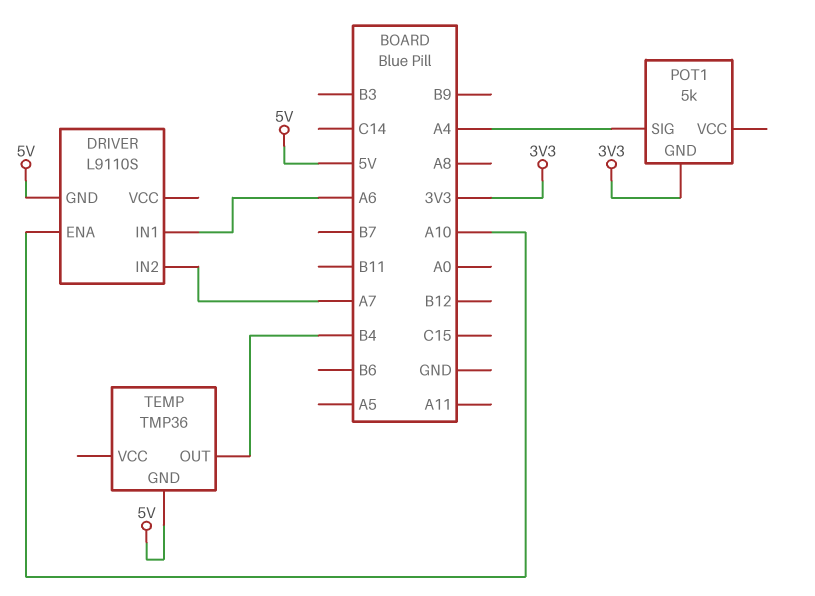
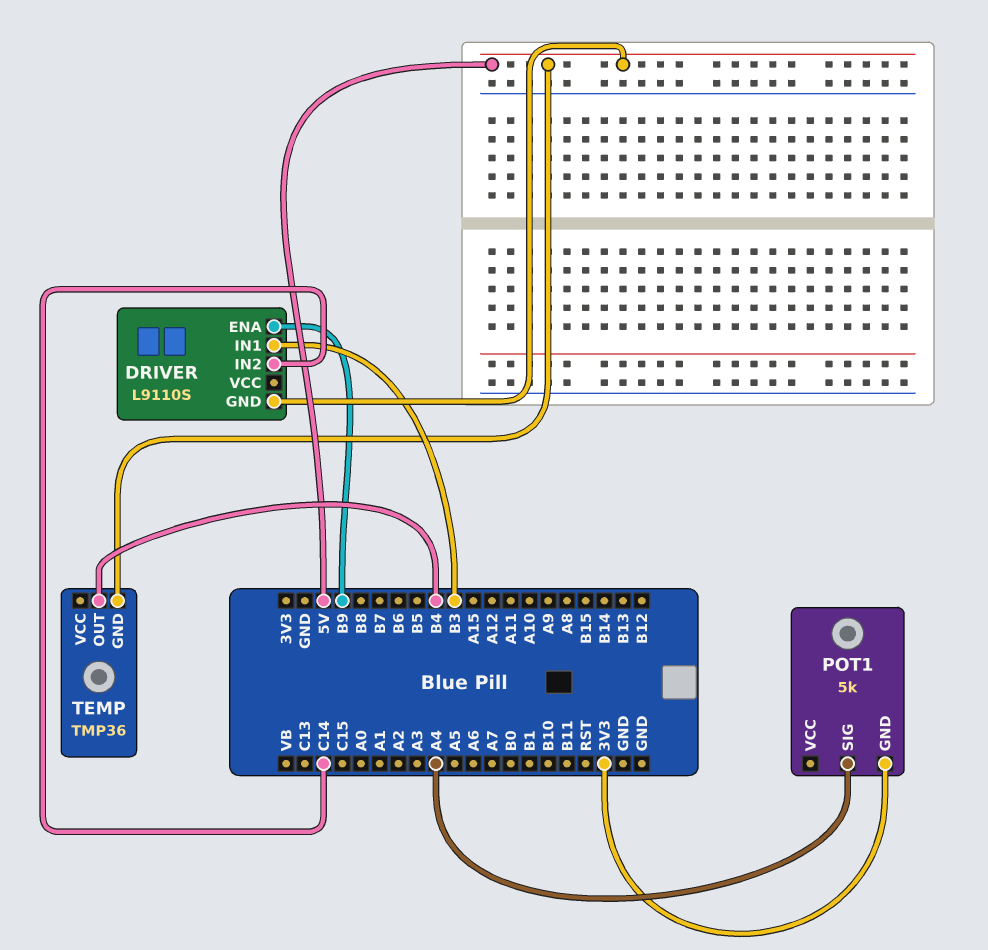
DRIVER pin ENA: A10 -> B9
DRIVER pin IN1: A6 -> B3
DRIVER pin IN2: A7 -> C14

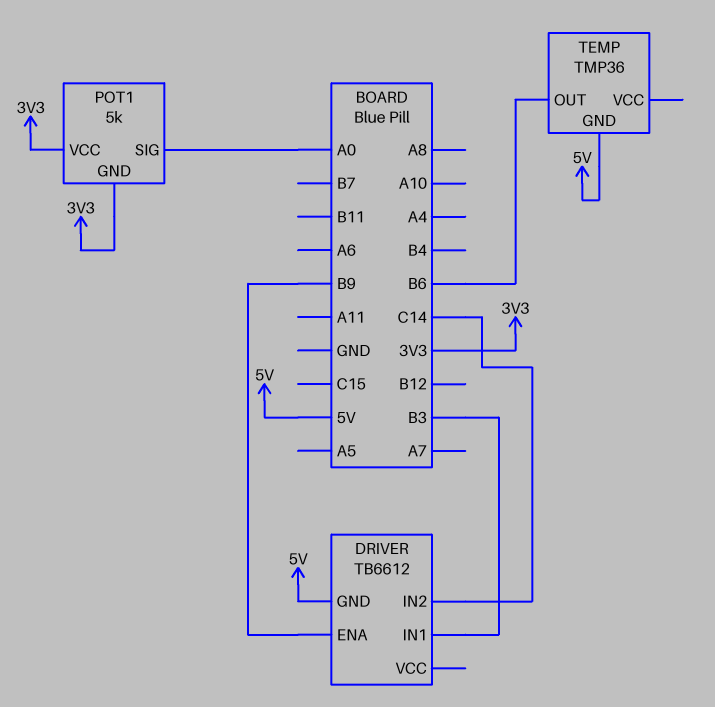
DRIVER: L9110S -> TB6612
POT1 pin SIG: A4 -> A0
POT1 pin VCC: none -> 3V3
TEMP pin OUT: B4 -> B6

